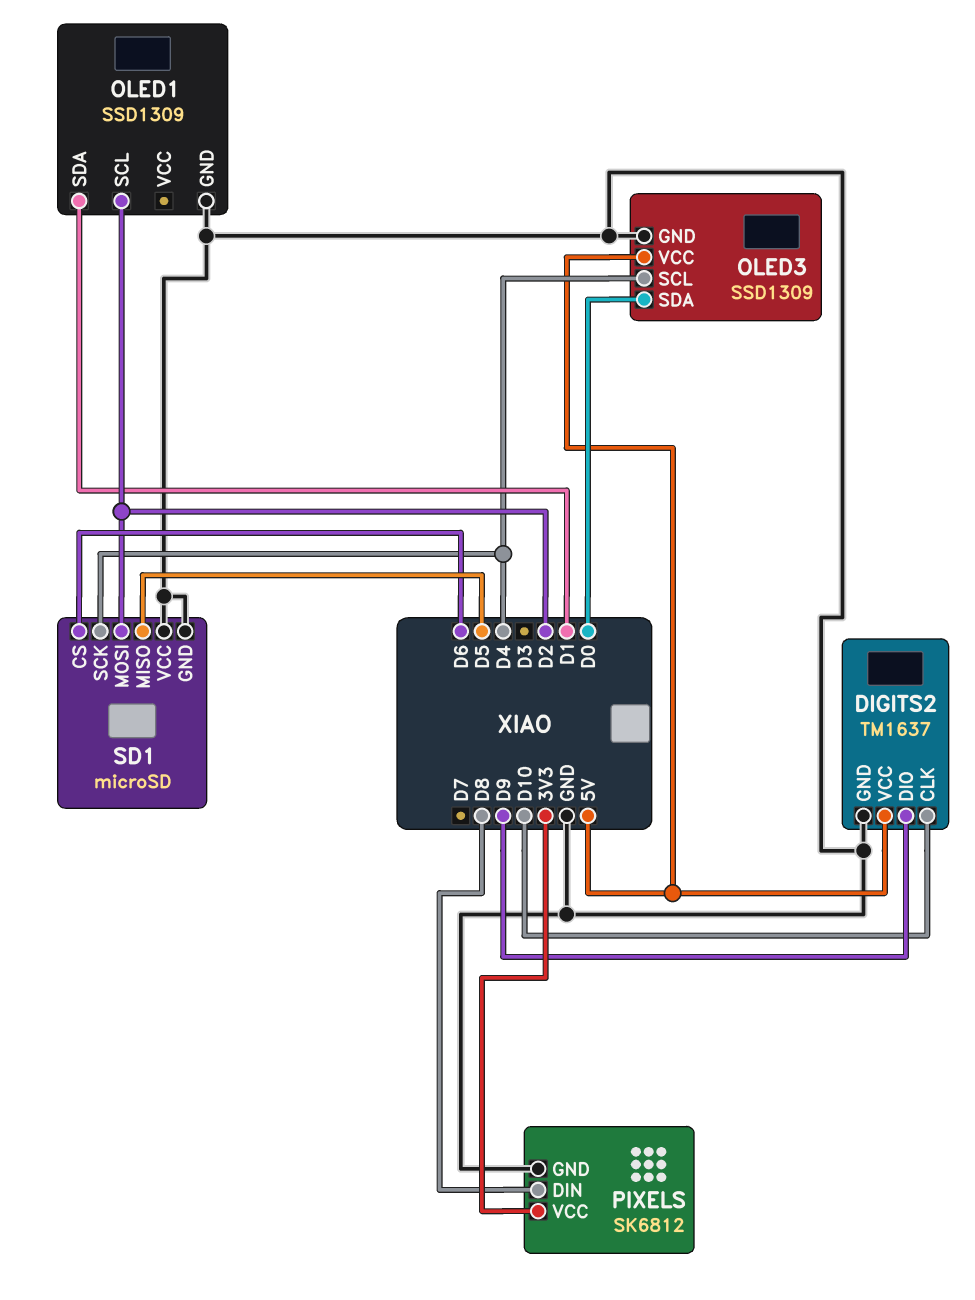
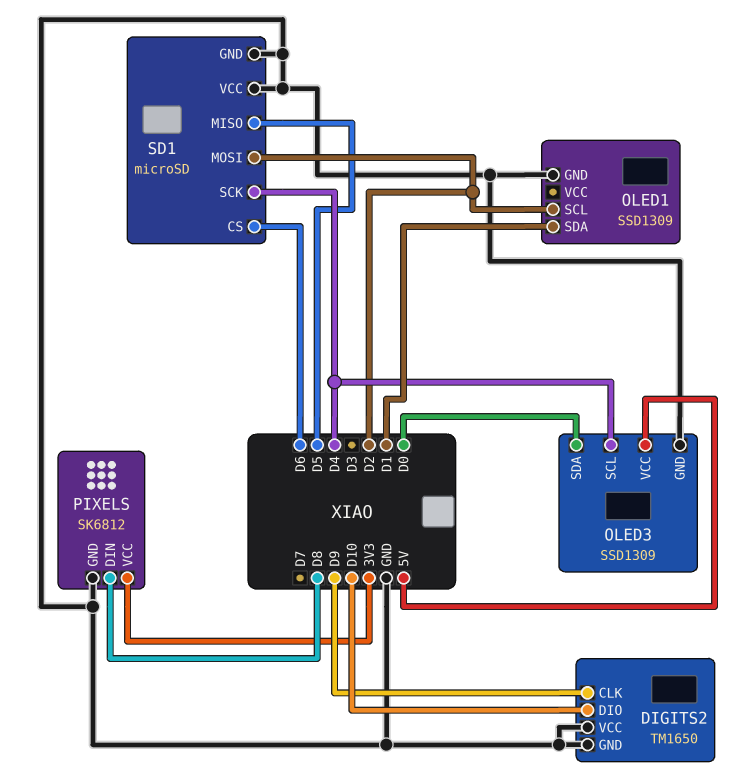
DIGITS2: TM1637 -> TM1650
DIGITS2 pin CLK: D10 -> D9
DIGITS2 pin DIO: D9 -> D10
DIGITS2 pin VCC: 5V -> GND

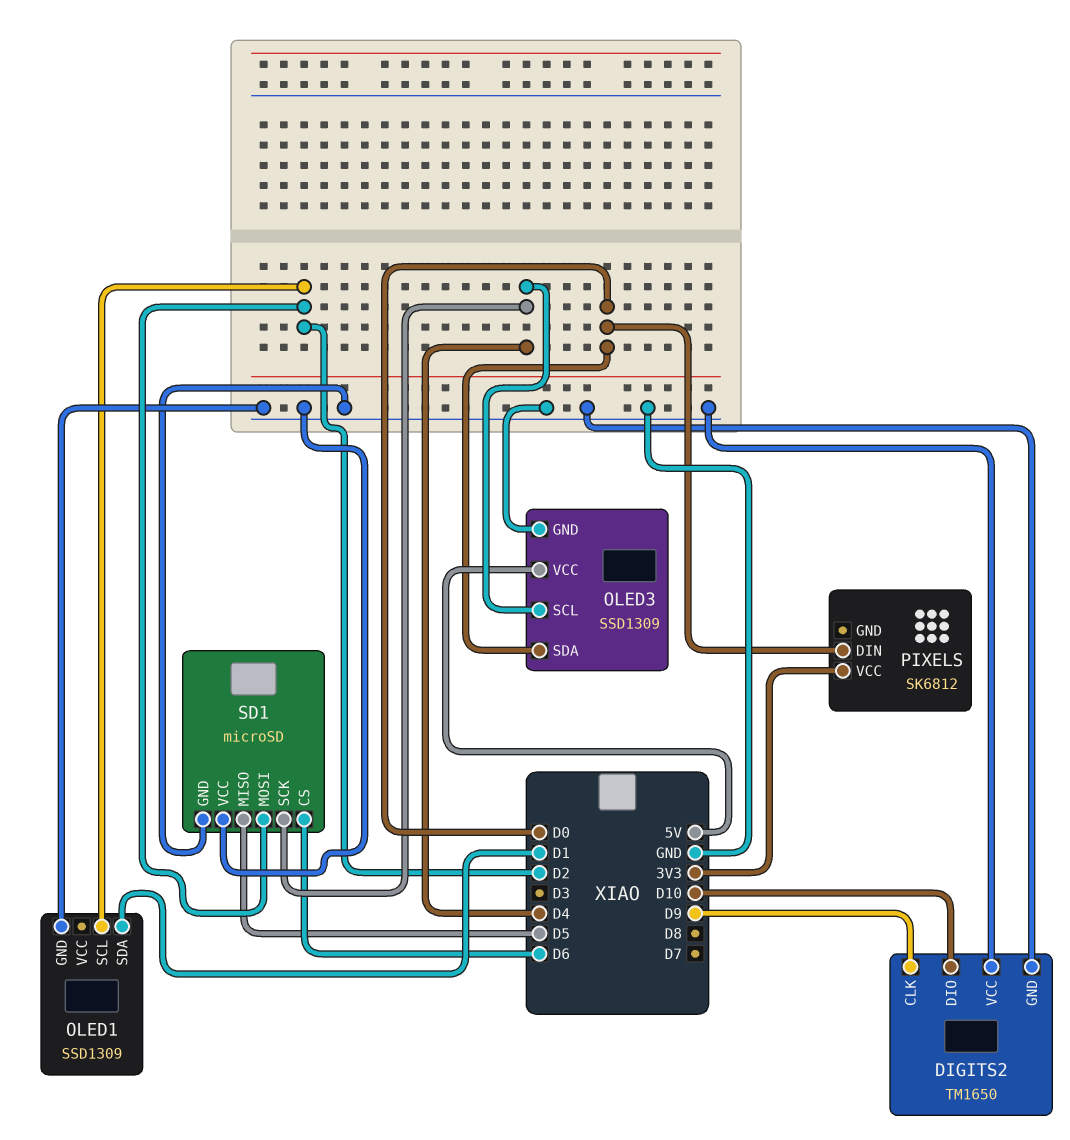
PIXELS pin DIN: D8 -> D0
PIXELS pin GND: GND -> none

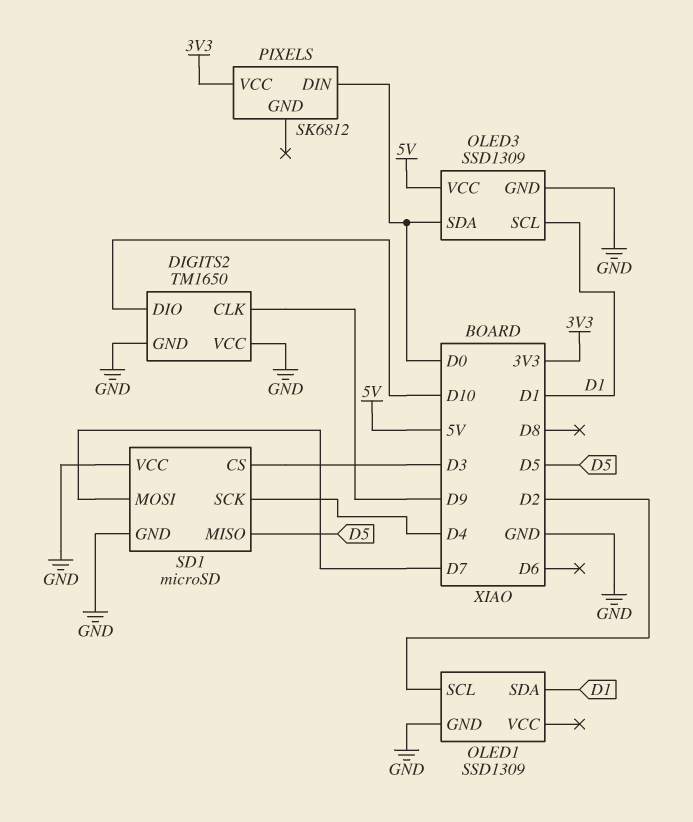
OLED3 pin SCL: D4 -> D1
SD1 pin CS: D6 -> D3
SD1 pin MOSI: D2 -> D7

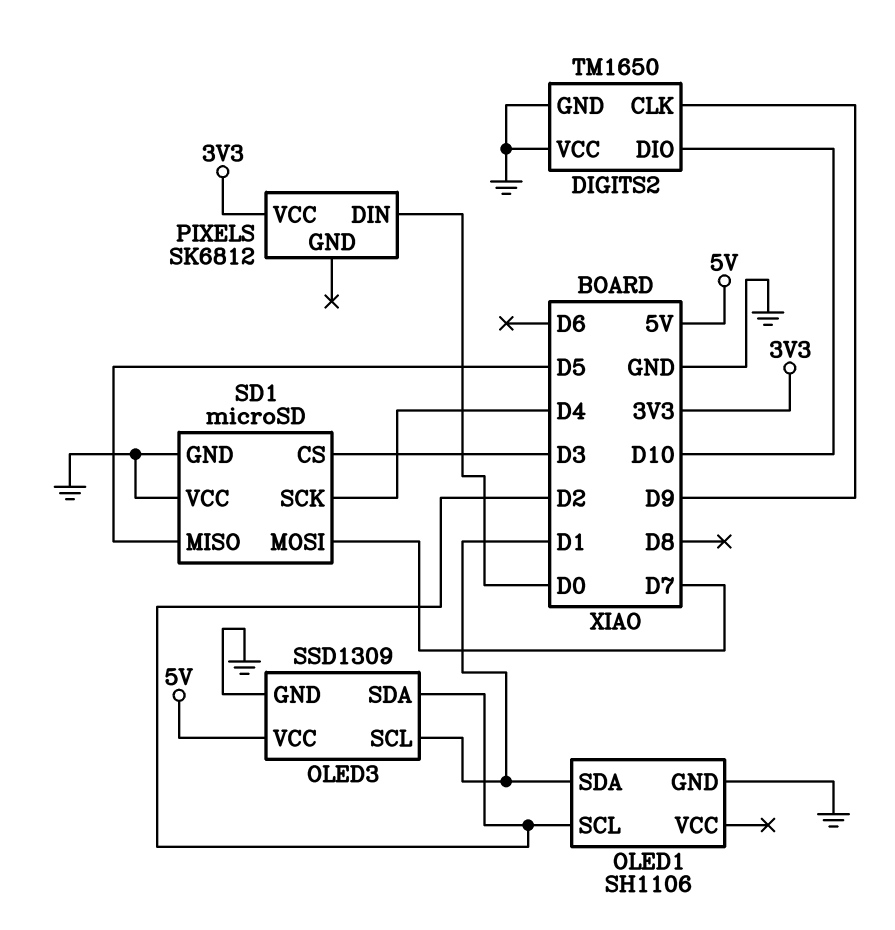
OLED1: SSD1309 -> SH1106
OLED3 pin SDA: D0 -> D2

